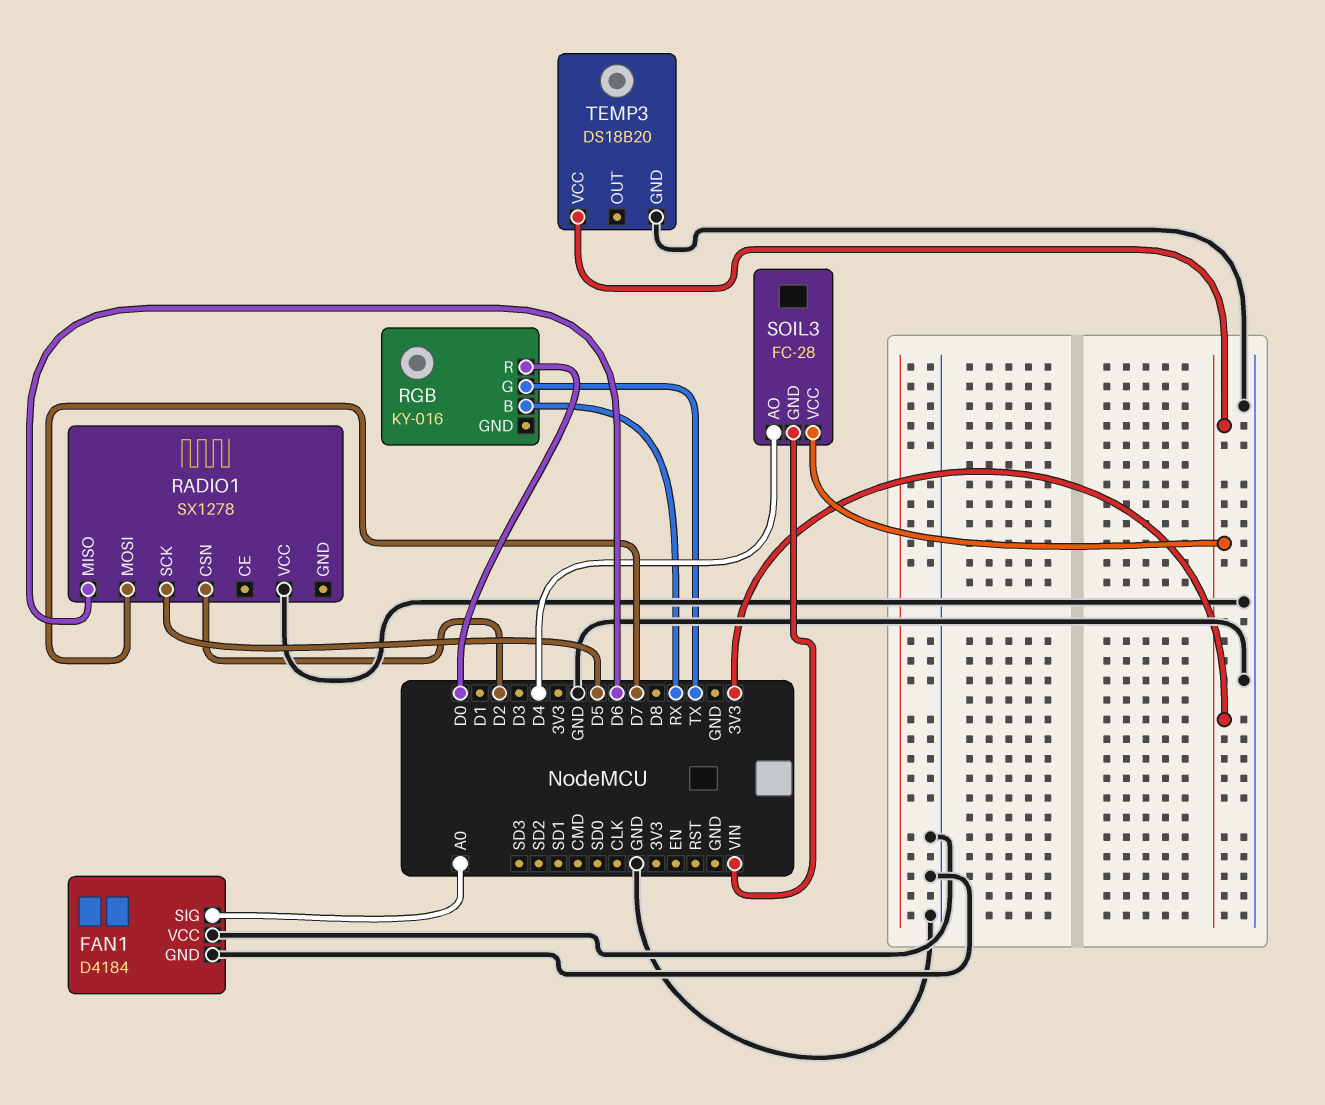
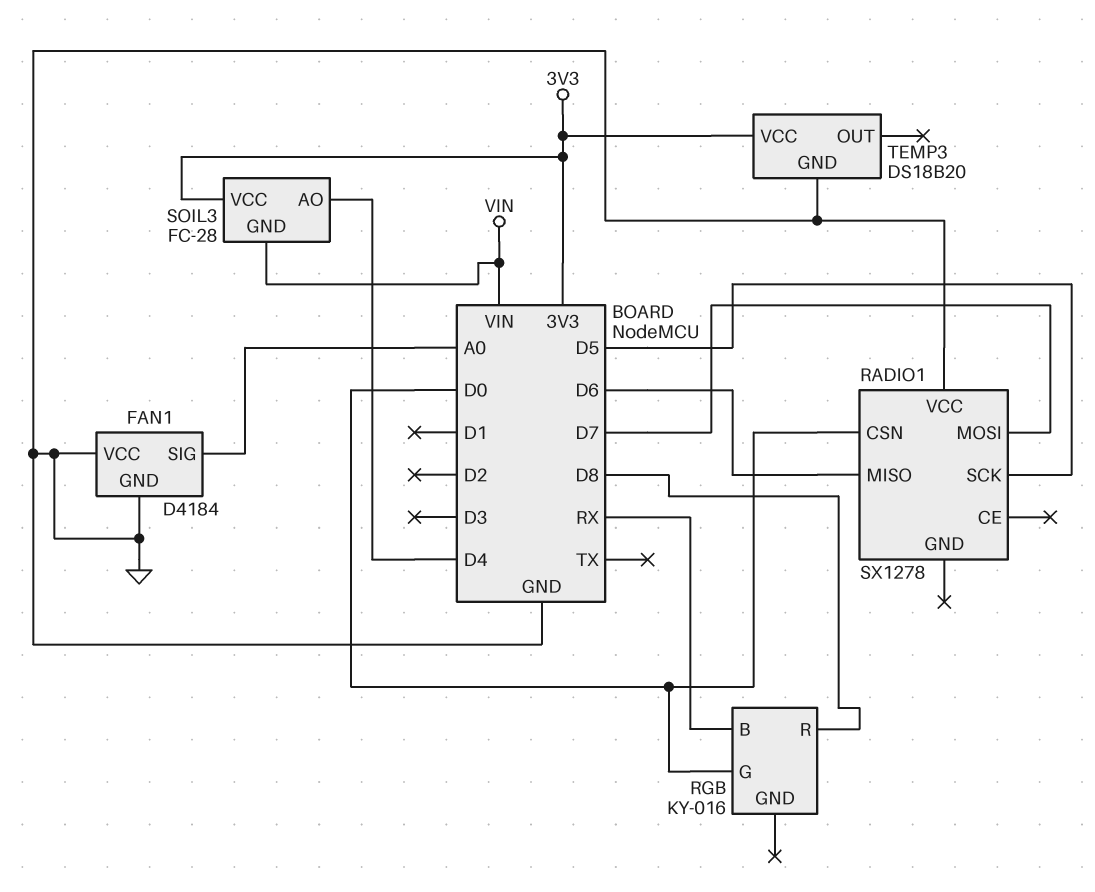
RADIO1 pin CSN: D2 -> D0
RGB pin G: TX -> D0
RGB pin R: D0 -> D8

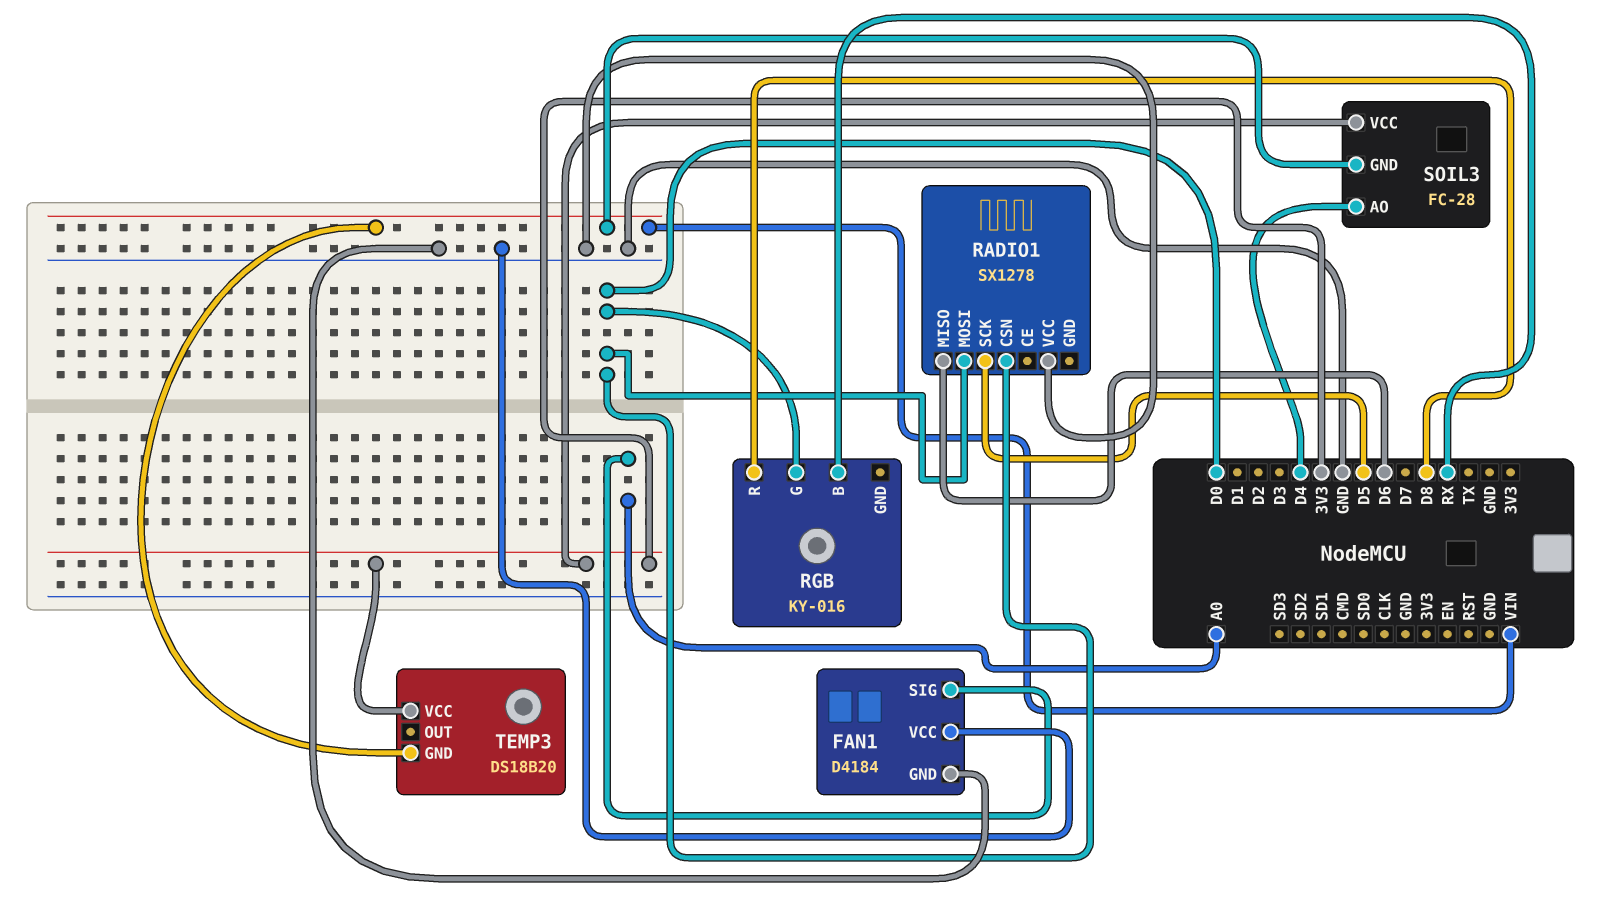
RADIO1 pin MOSI: D7 -> D0
TEMP3 pin GND: GND -> VIN

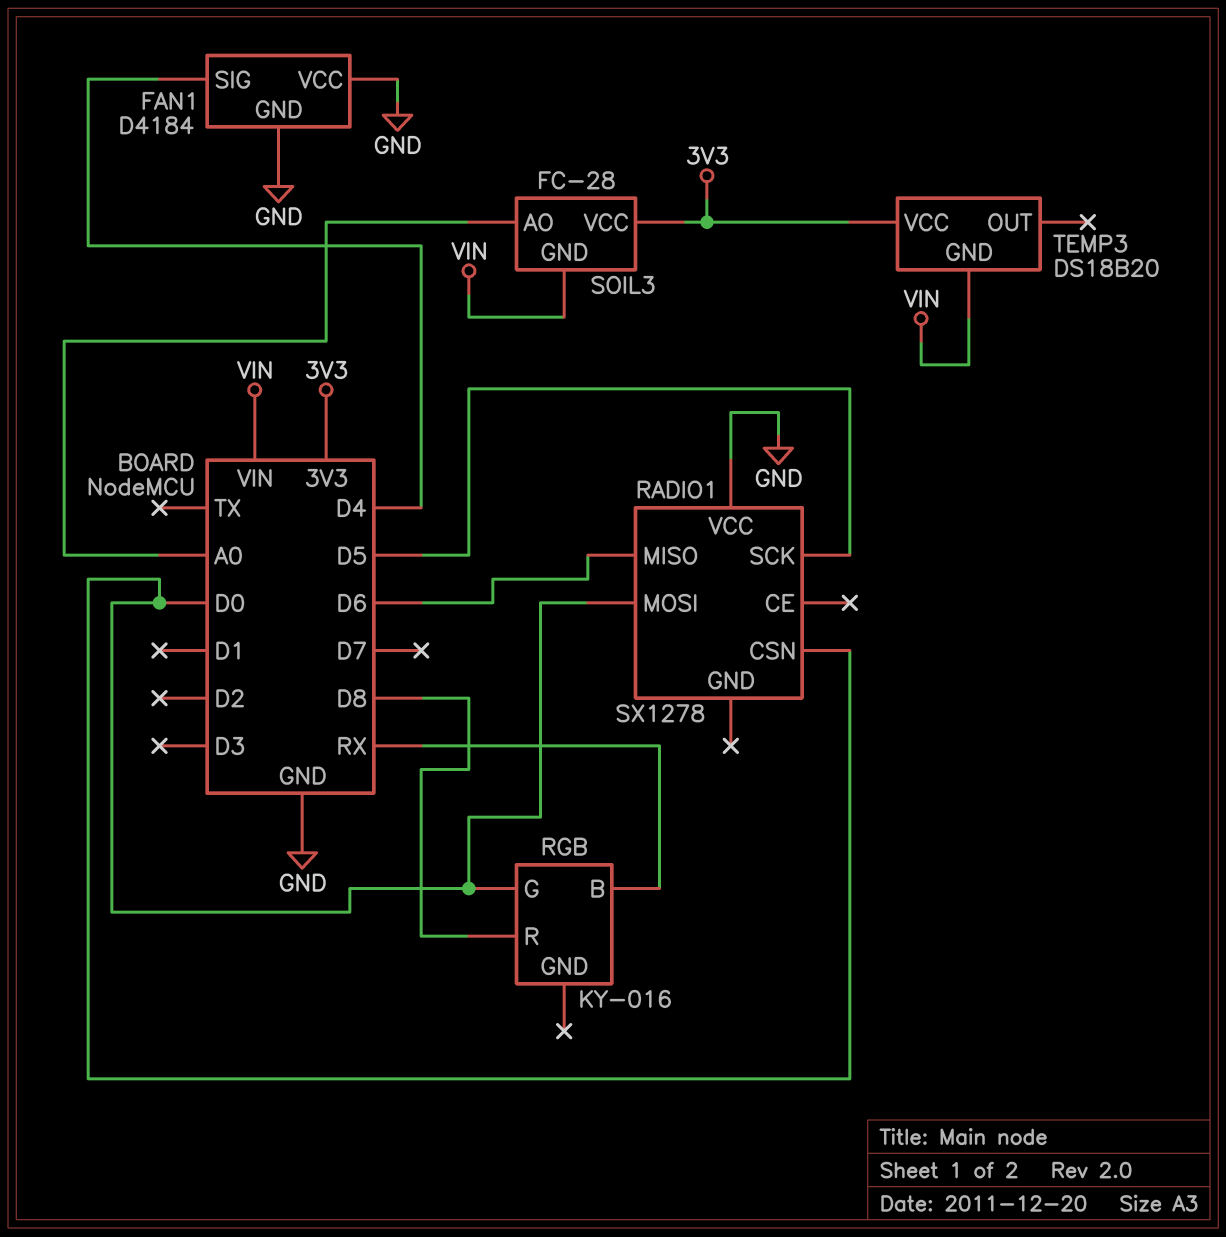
FAN1 pin SIG: A0 -> D4
SOIL3 pin AO: D4 -> A0

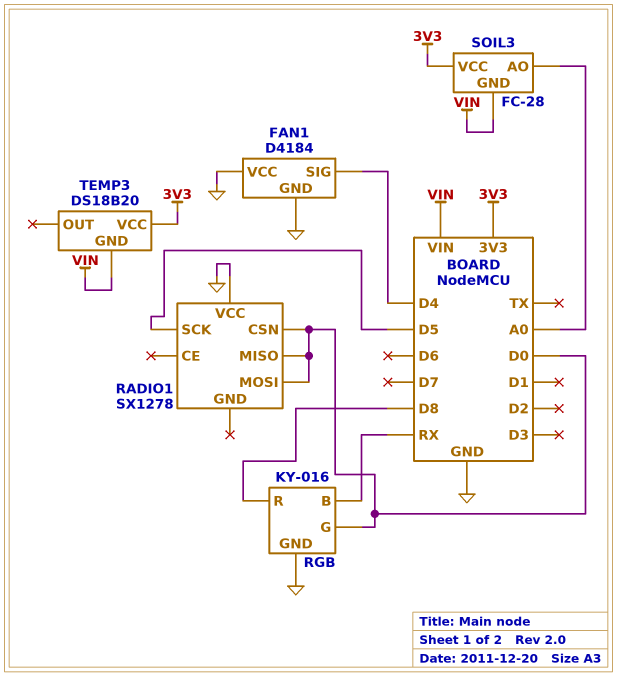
RADIO1 pin MISO: D6 -> D0
RGB pin GND: none -> GND

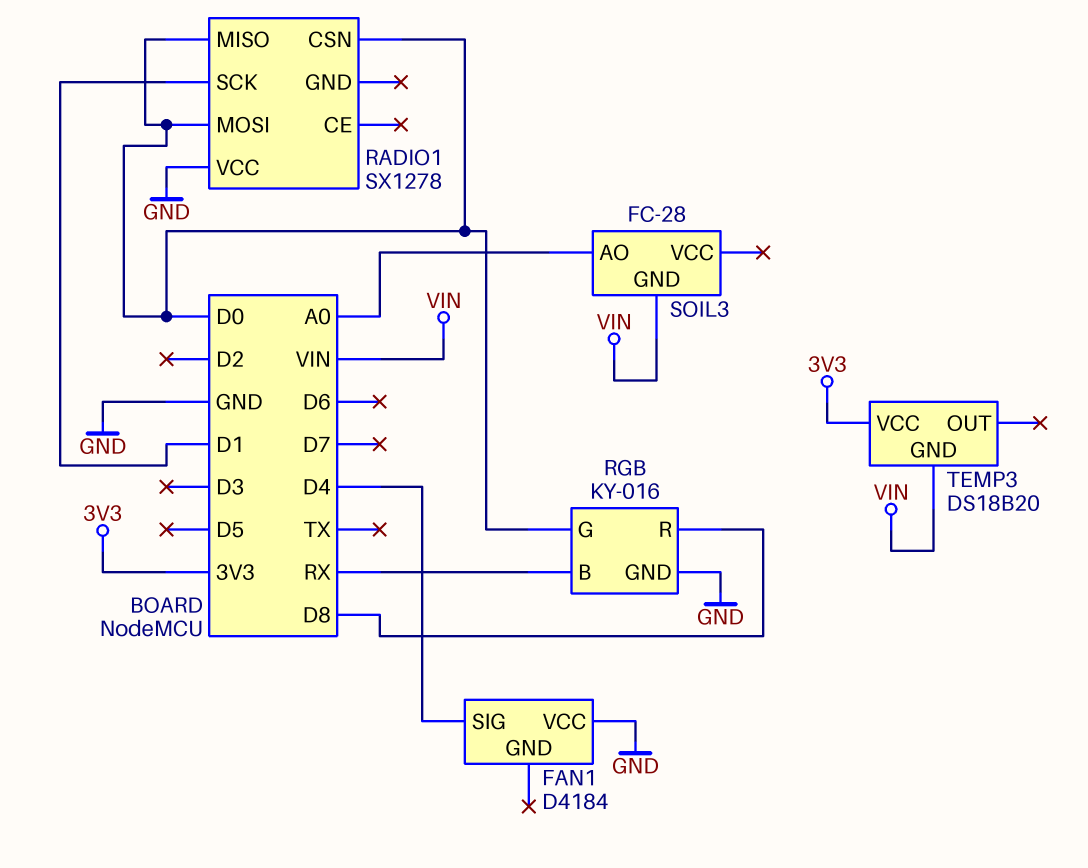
FAN1 pin GND: GND -> none
RADIO1 pin SCK: D5 -> D1
SOIL3 pin VCC: 3V3 -> none

